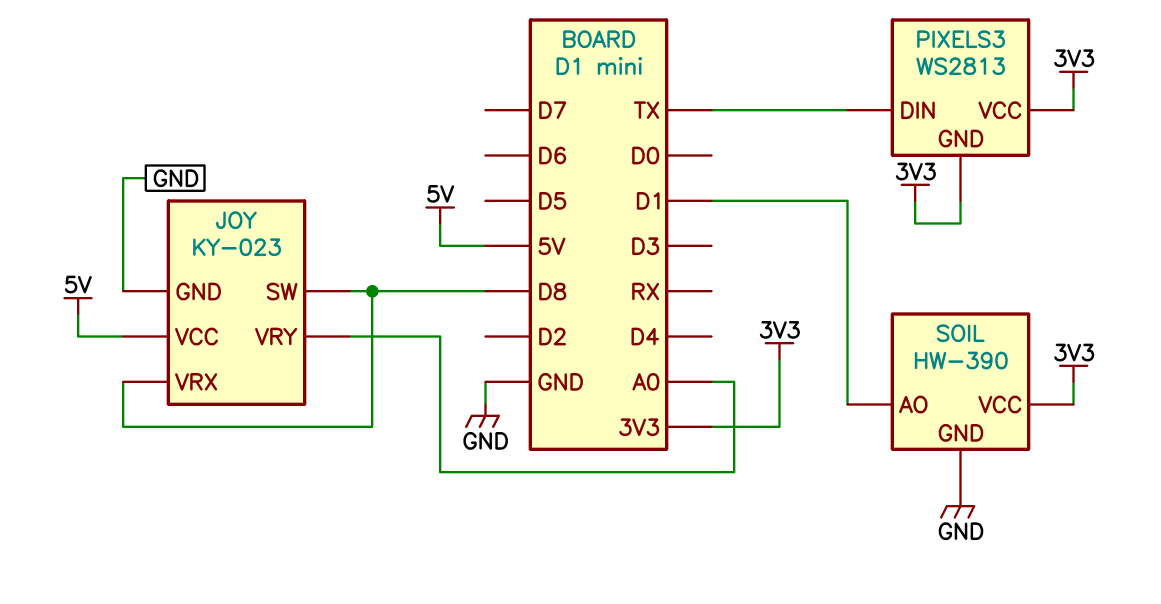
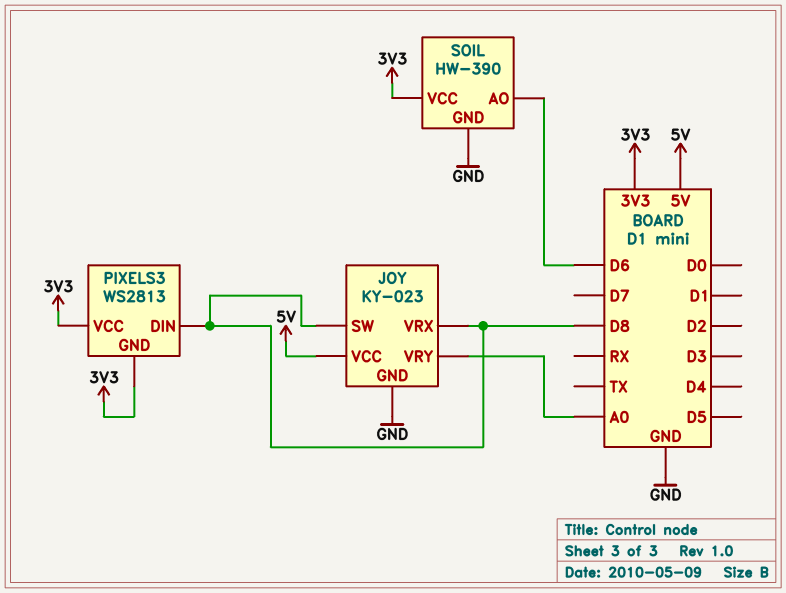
PIXELS3 pin DIN: TX -> D8
SOIL pin AO: D1 -> D6

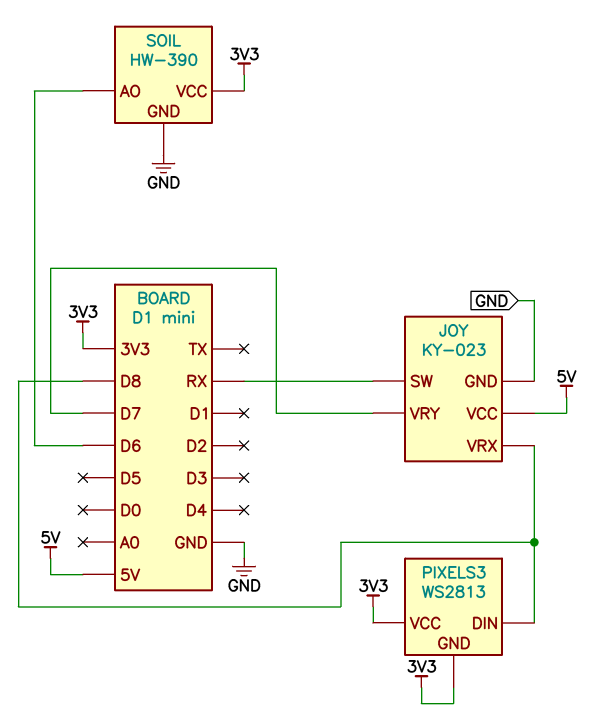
JOY pin SW: D8 -> RX
JOY pin VRY: A0 -> D7

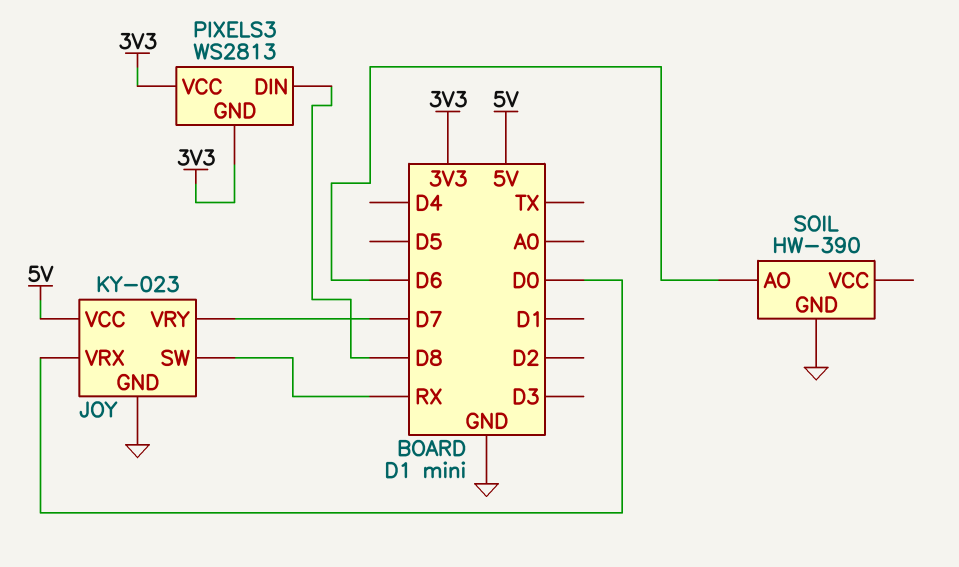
JOY pin VRX: D8 -> D0
SOIL pin VCC: 3V3 -> none

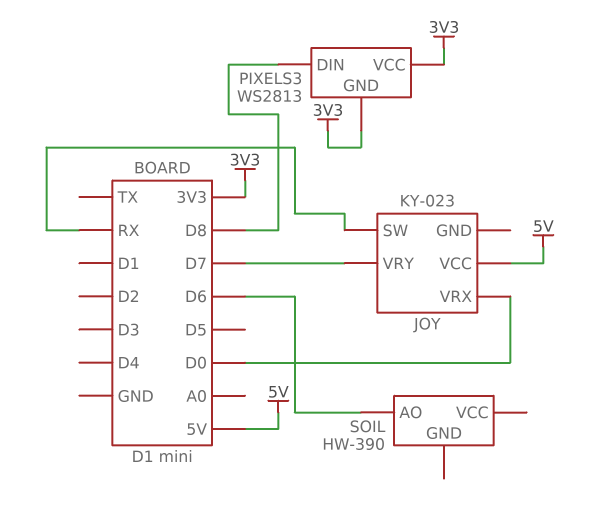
JOY pin GND: GND -> none
SOIL pin GND: GND -> none

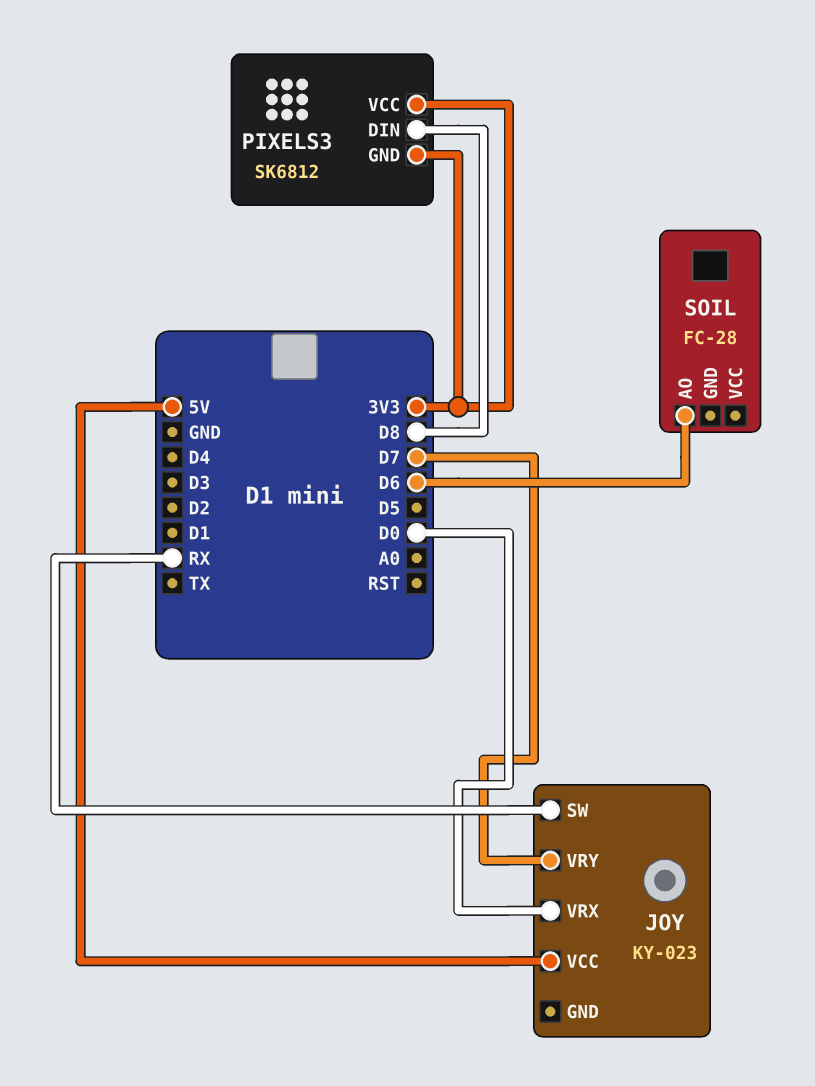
PIXELS3: WS2813 -> SK6812
SOIL: HW-390 -> FC-28

